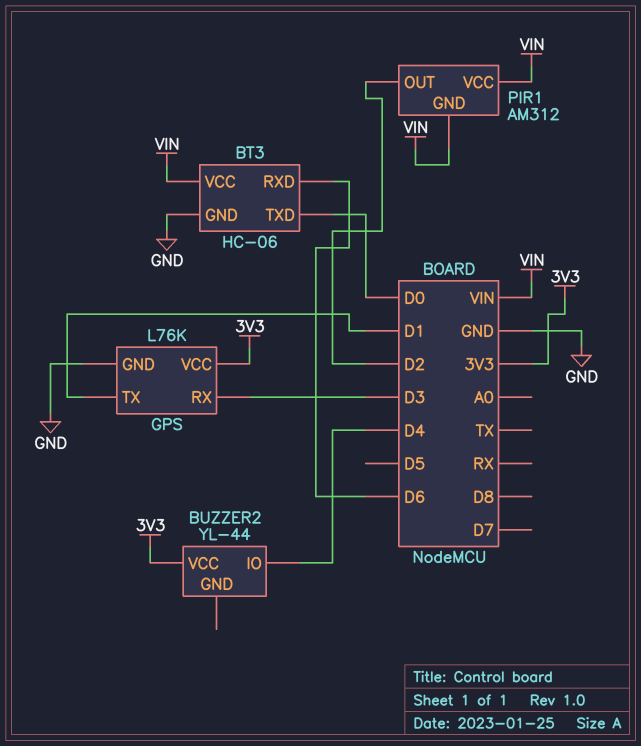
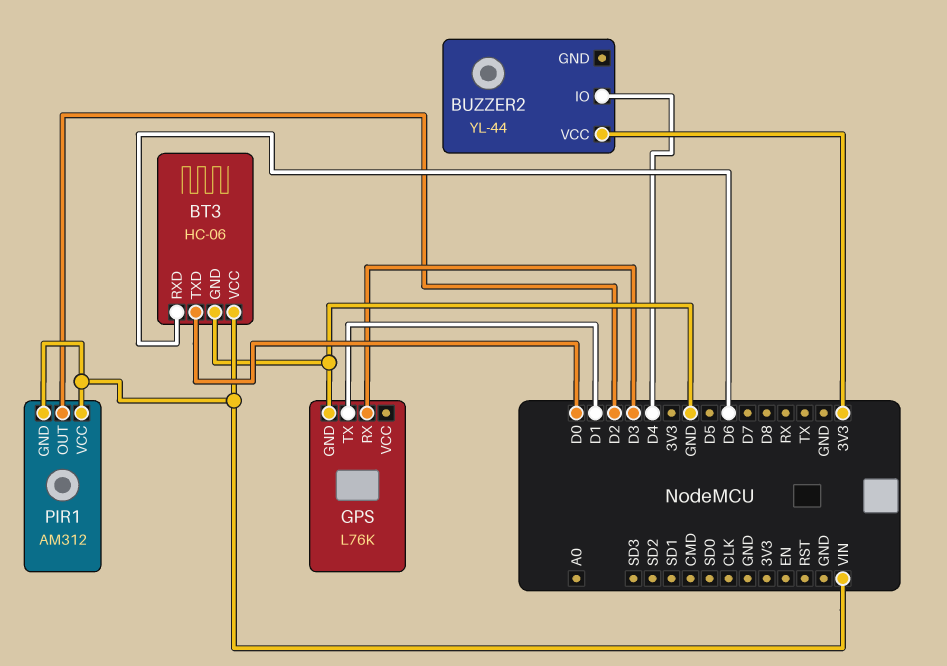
GPS pin VCC: 3V3 -> none

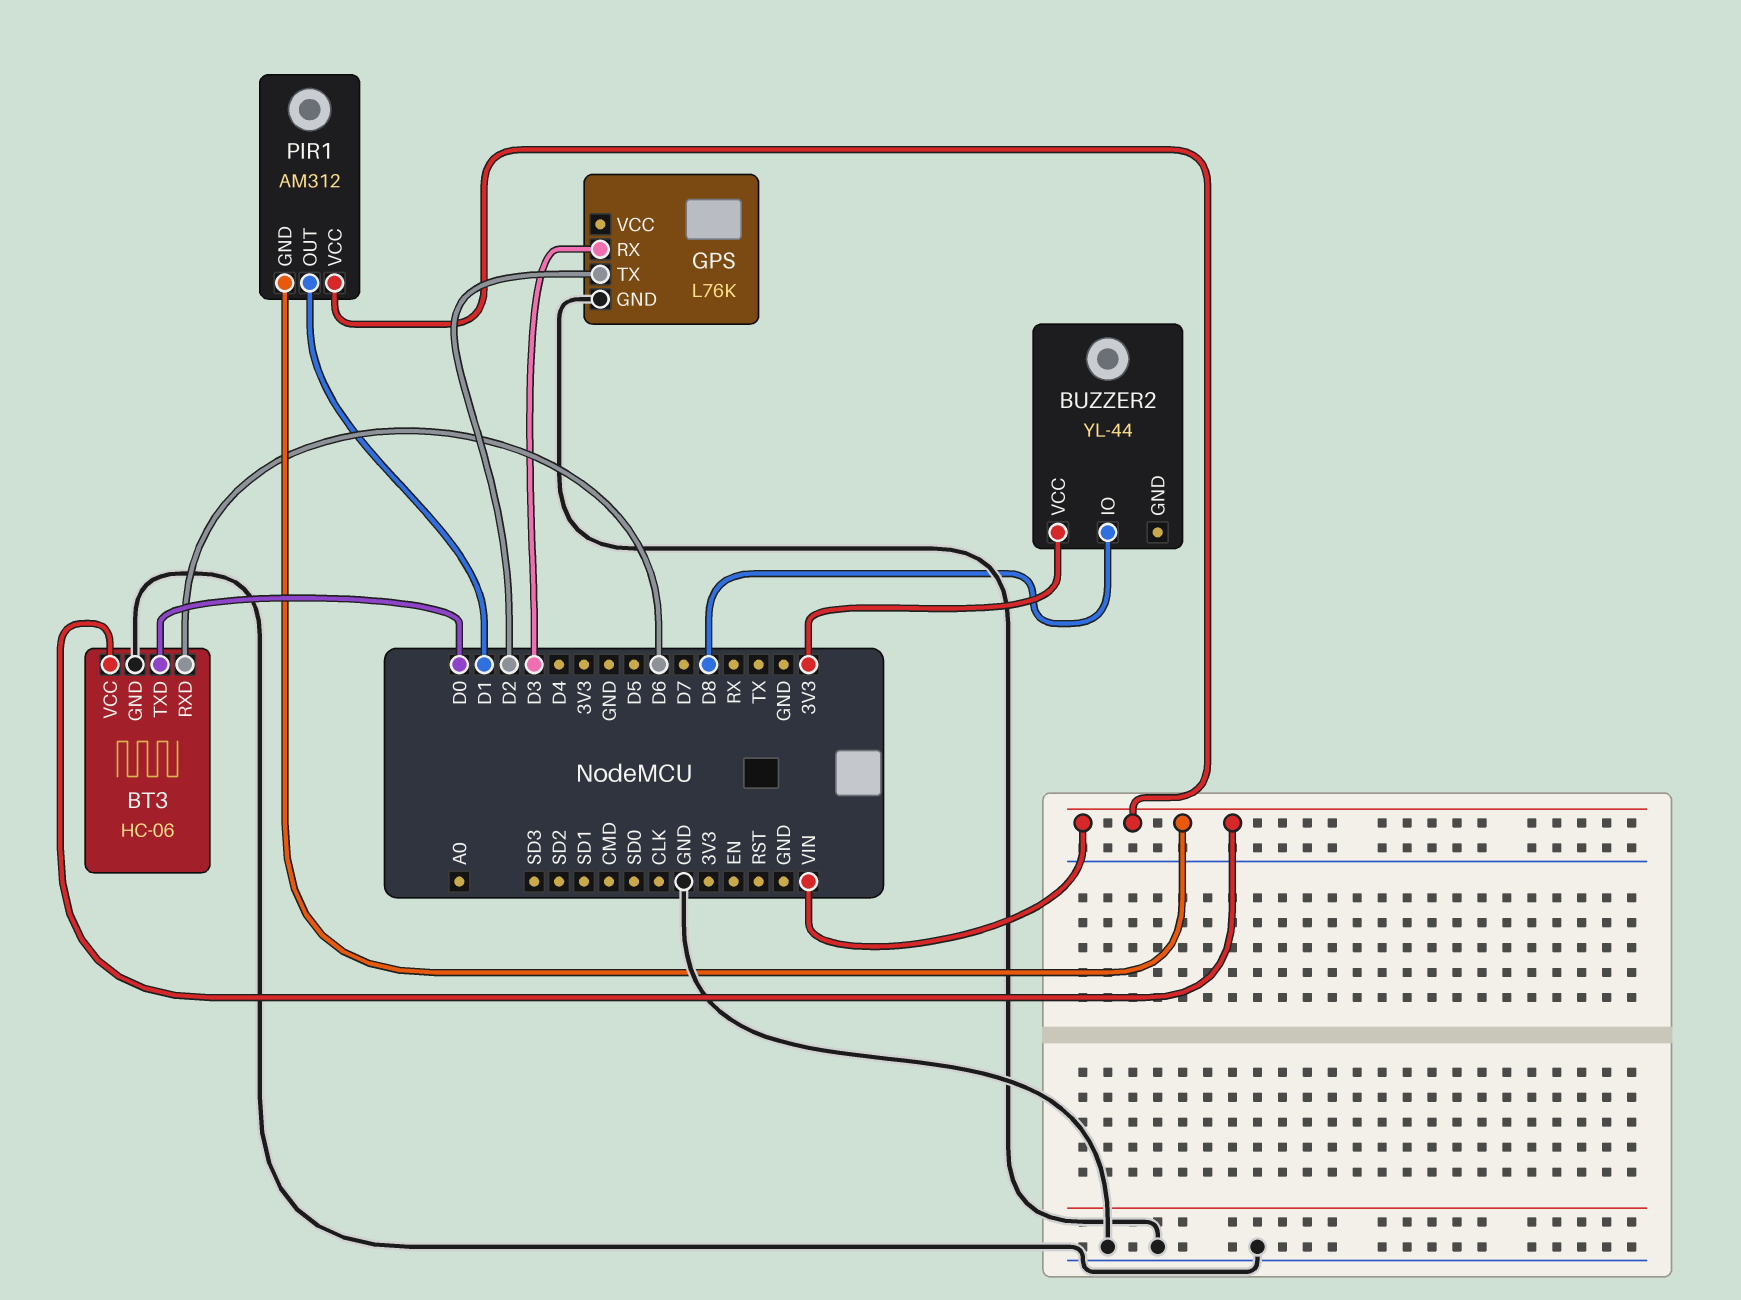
BUZZER2 pin IO: D4 -> D8
GPS pin TX: D1 -> D2
PIR1 pin OUT: D2 -> D1

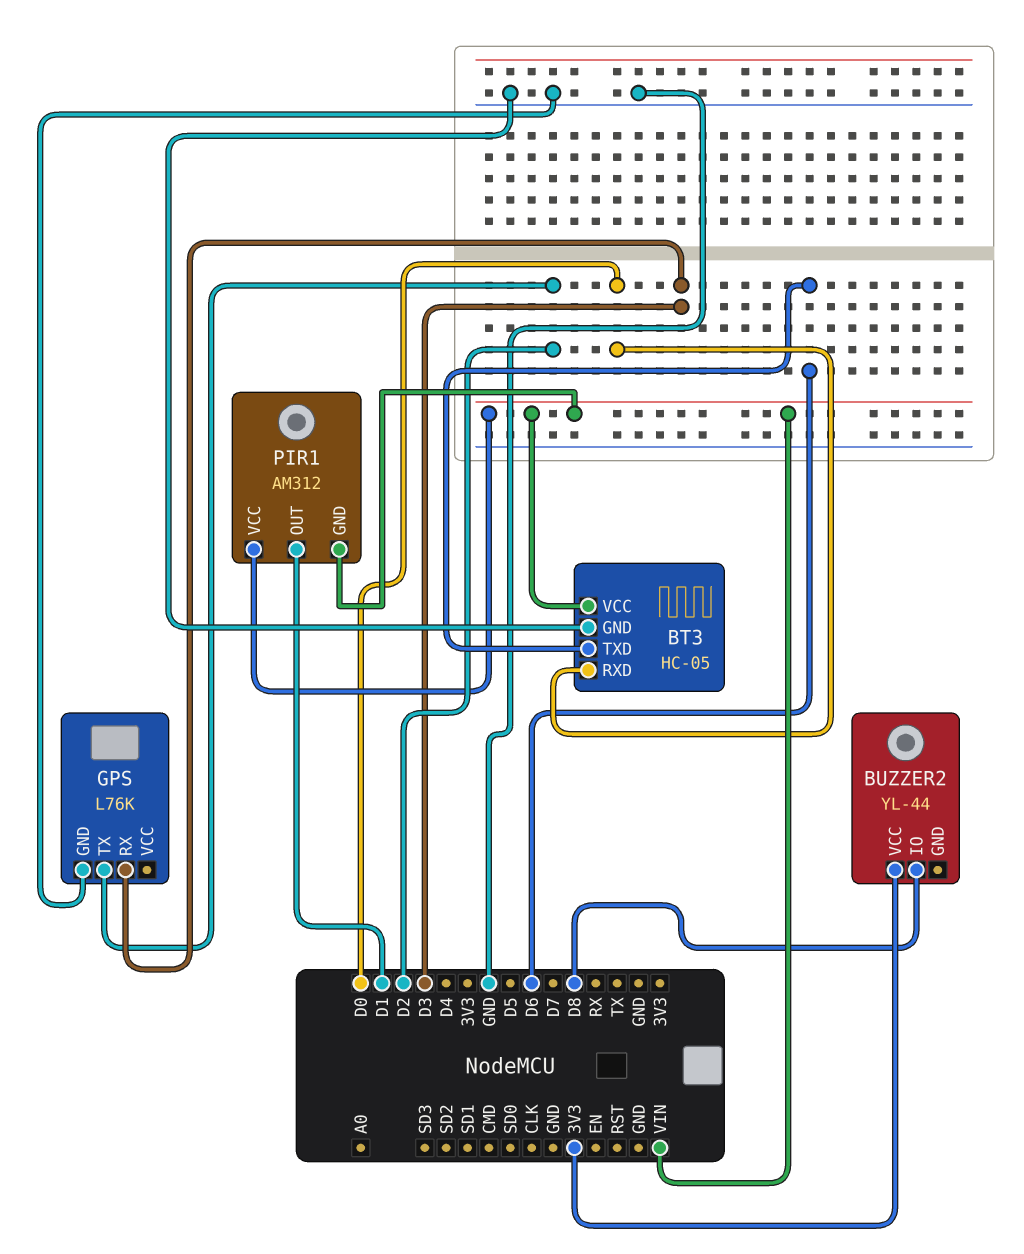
BT3: HC-06 -> HC-05
BT3 pin RXD: D6 -> D0
BT3 pin TXD: D0 -> D6

